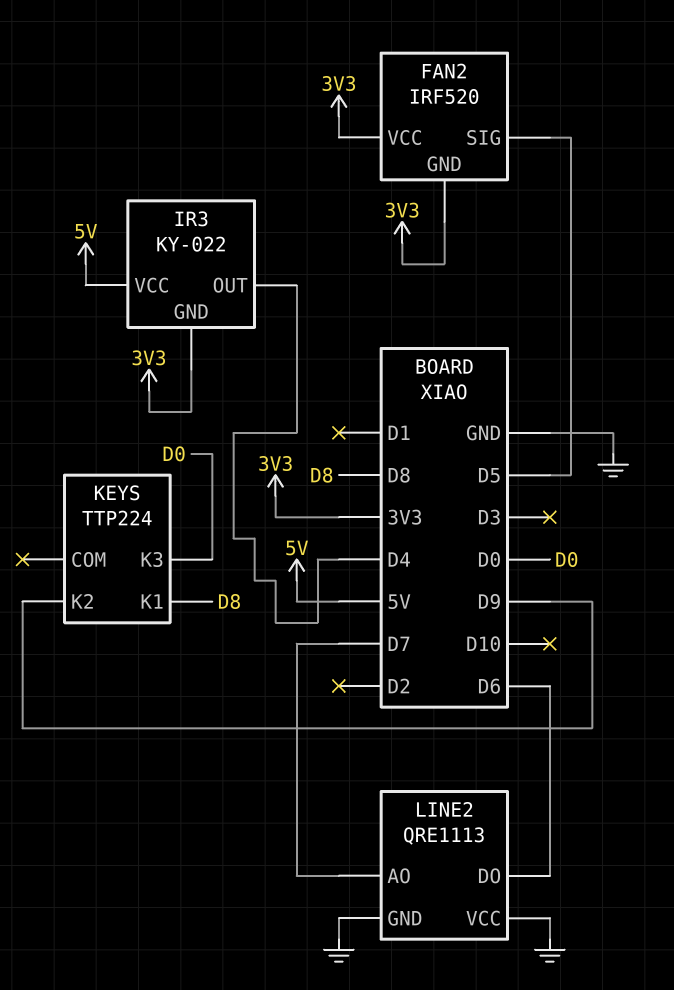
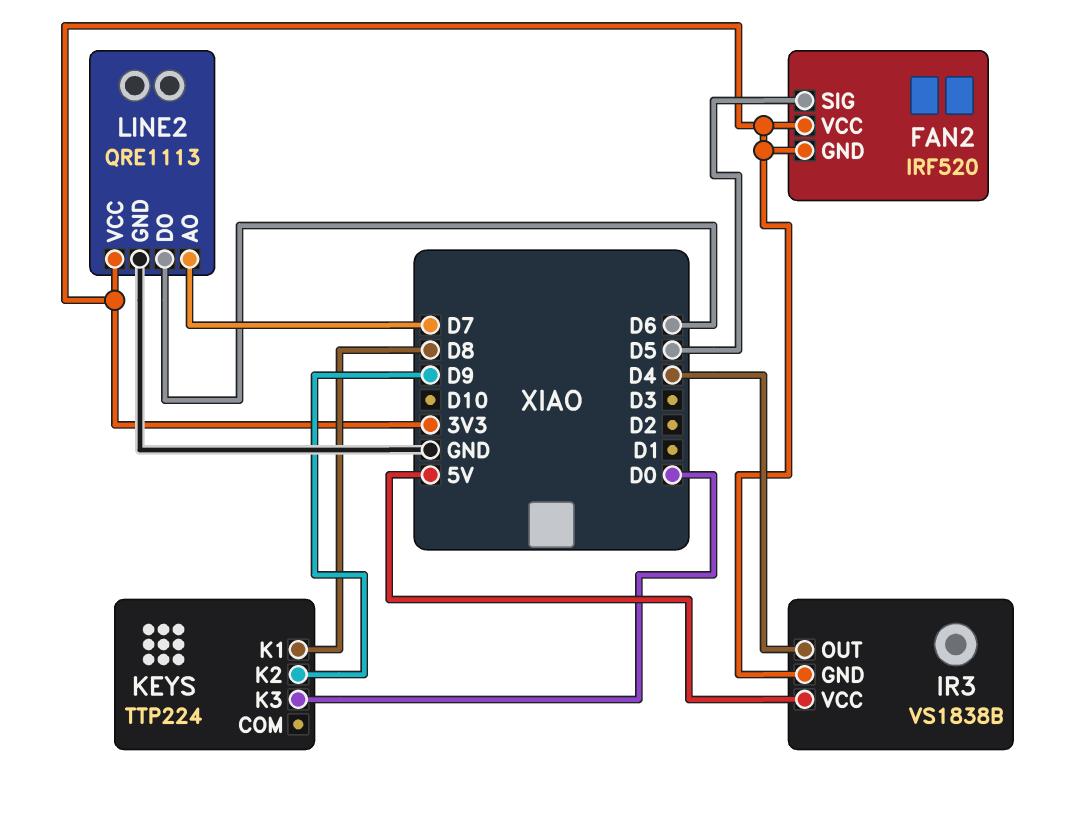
IR3: KY-022 -> VS1838B
LINE2 pin VCC: GND -> 3V3

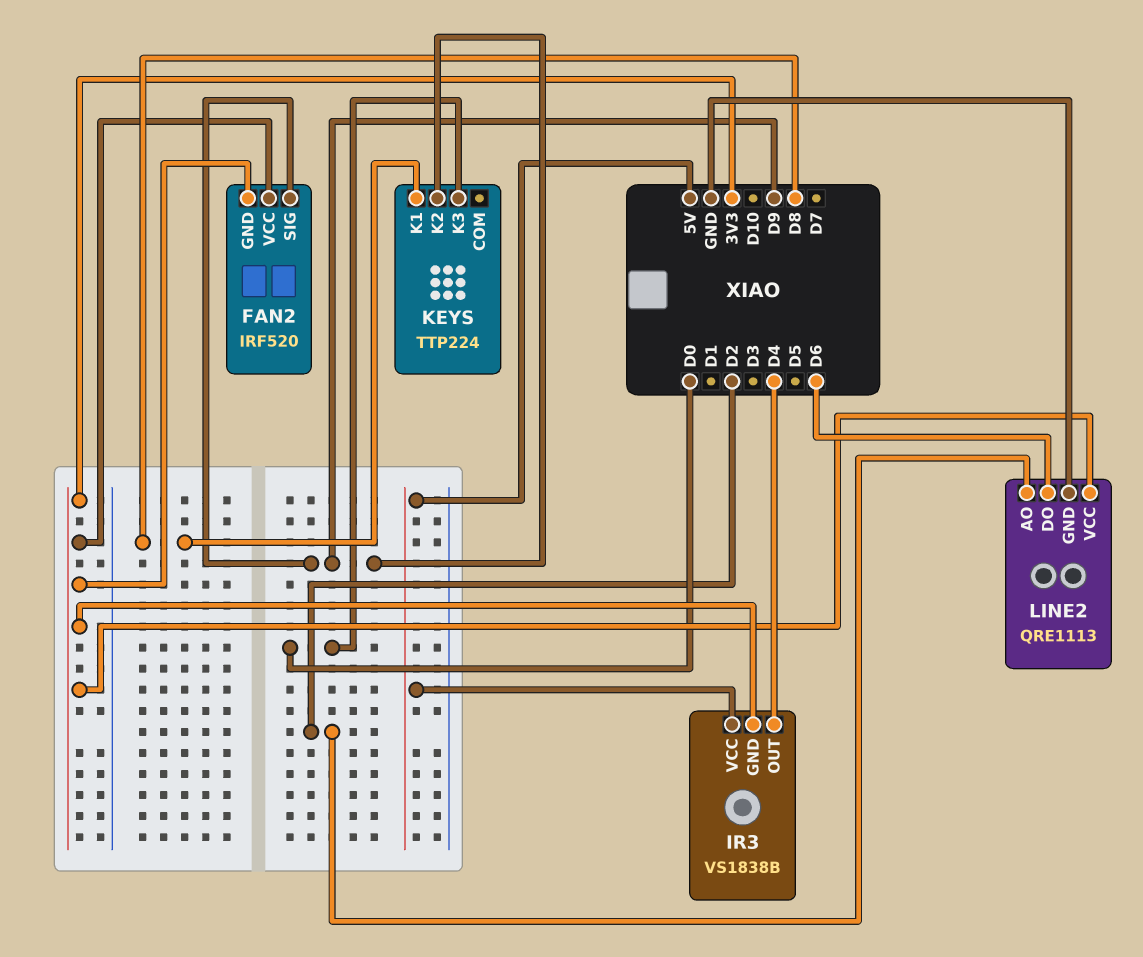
FAN2 pin SIG: D5 -> D9
LINE2 pin AO: D7 -> D2

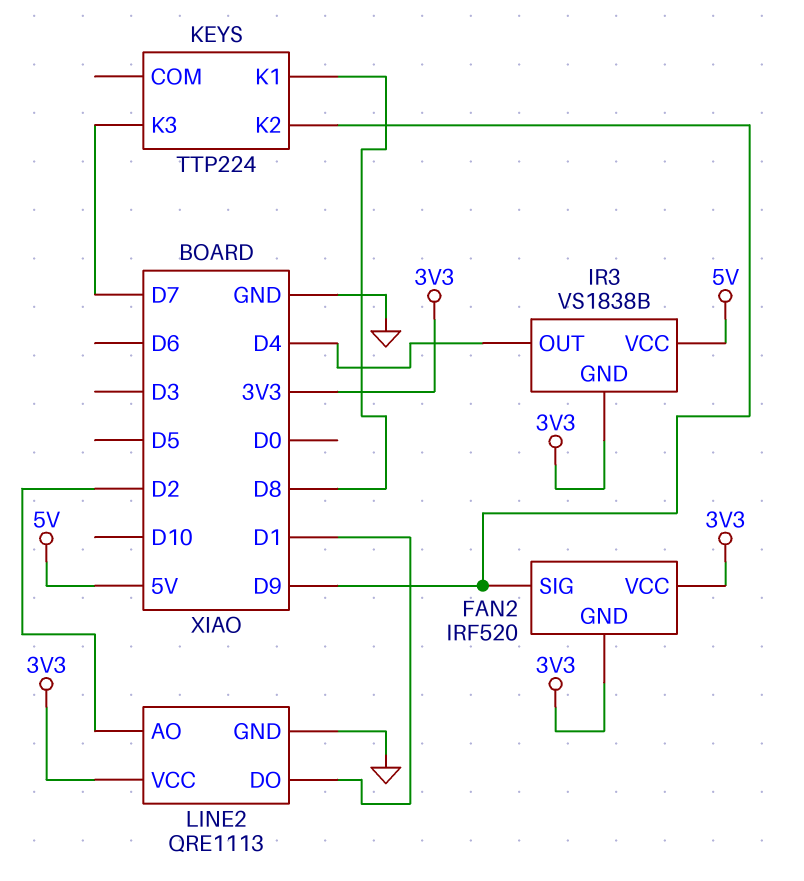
KEYS pin K3: D0 -> D7
LINE2 pin DO: D6 -> D1

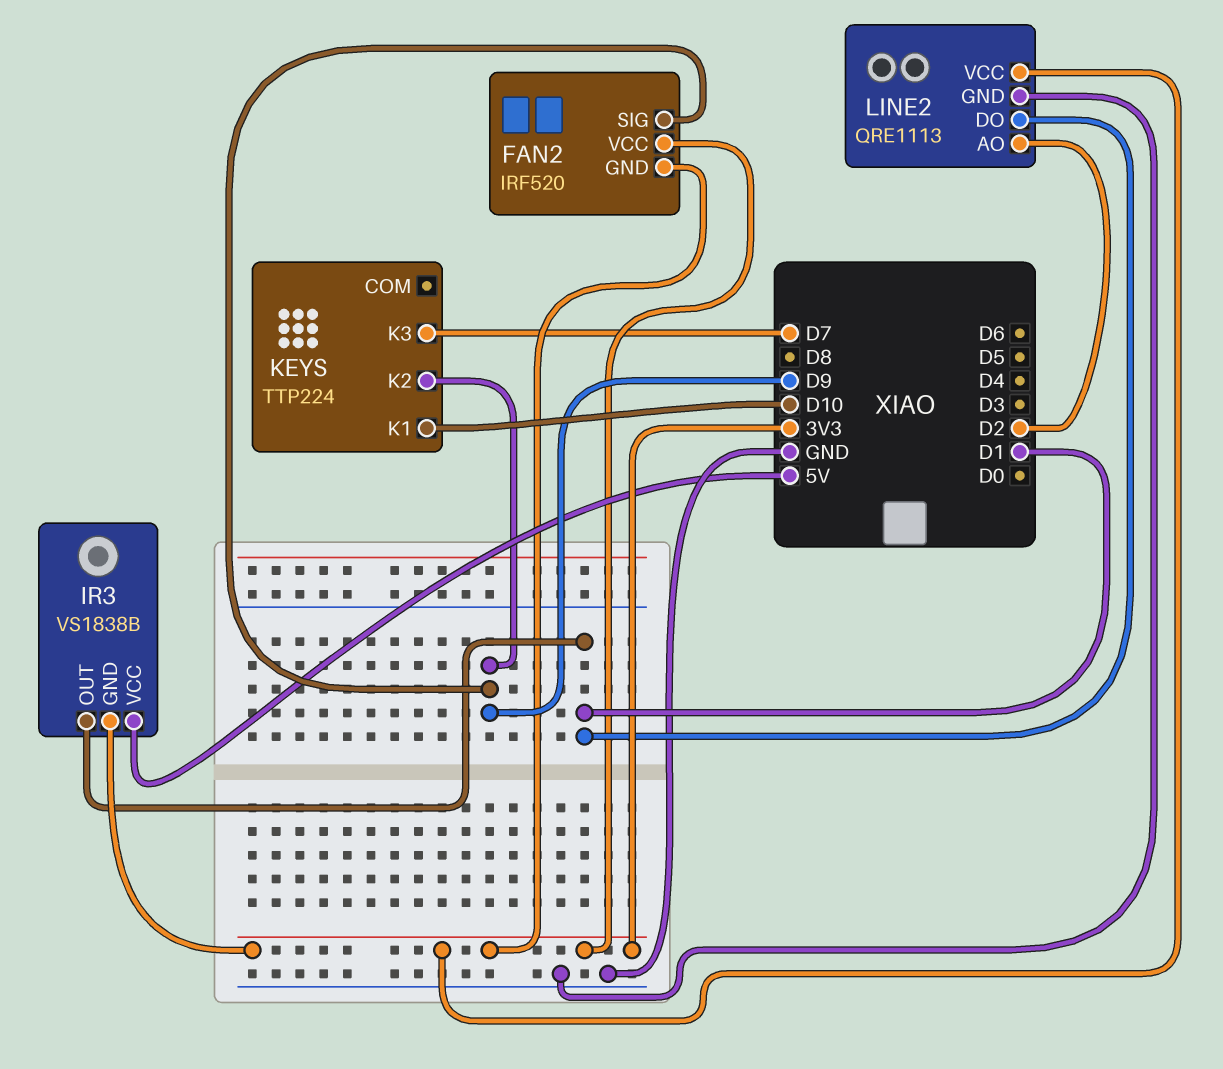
IR3 pin OUT: D4 -> D1
KEYS pin K1: D8 -> D10

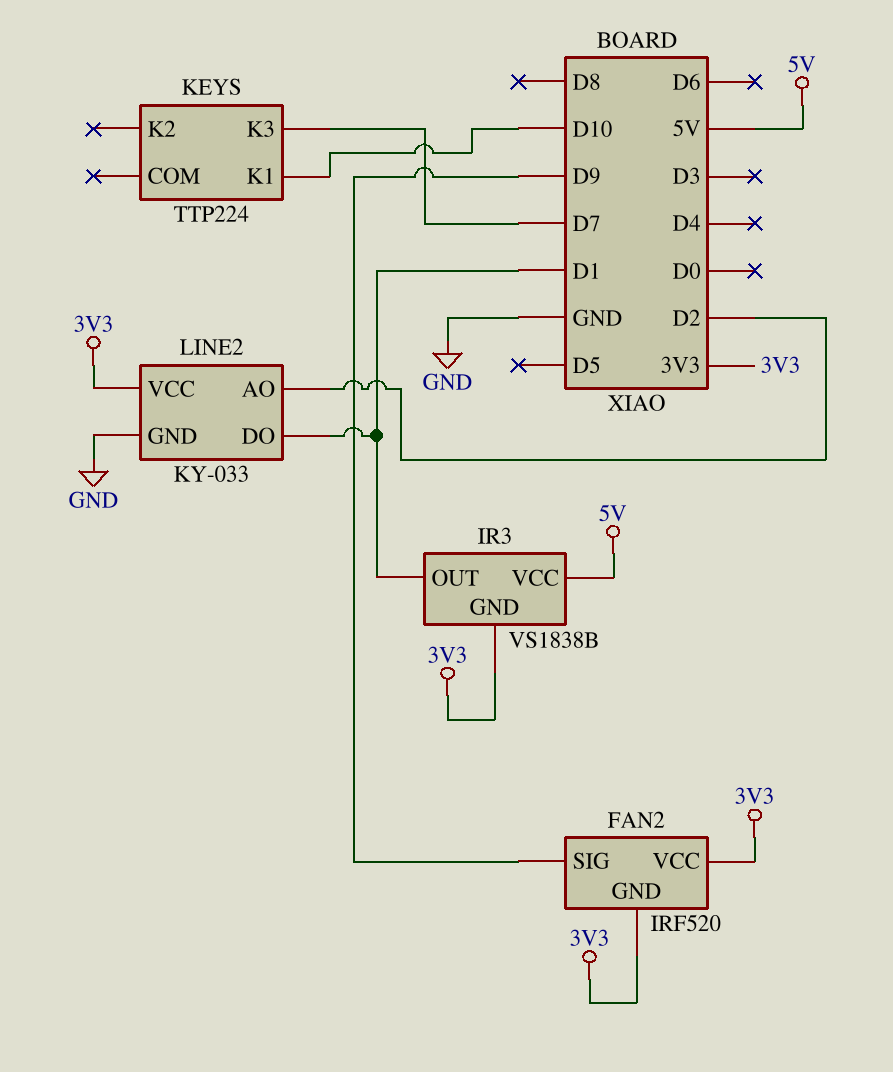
KEYS pin K2: D9 -> none
LINE2: QRE1113 -> KY-033

